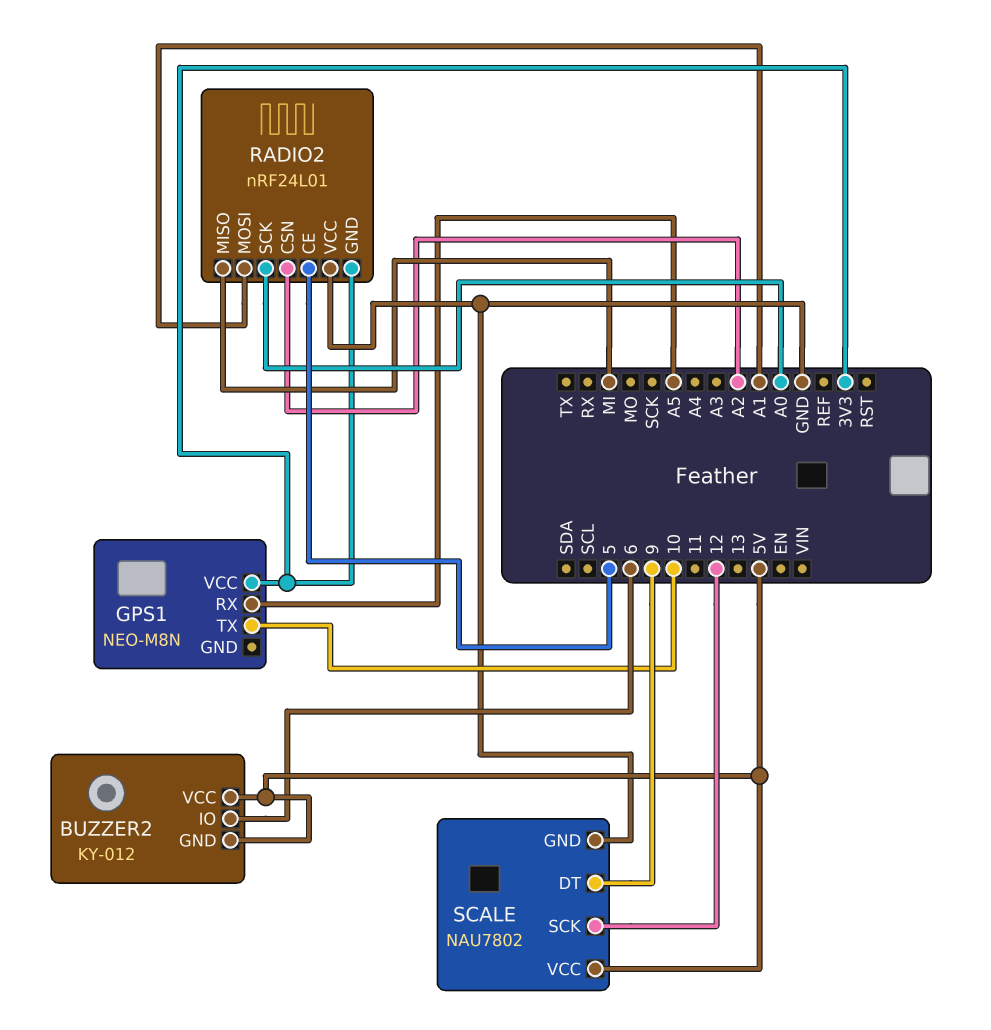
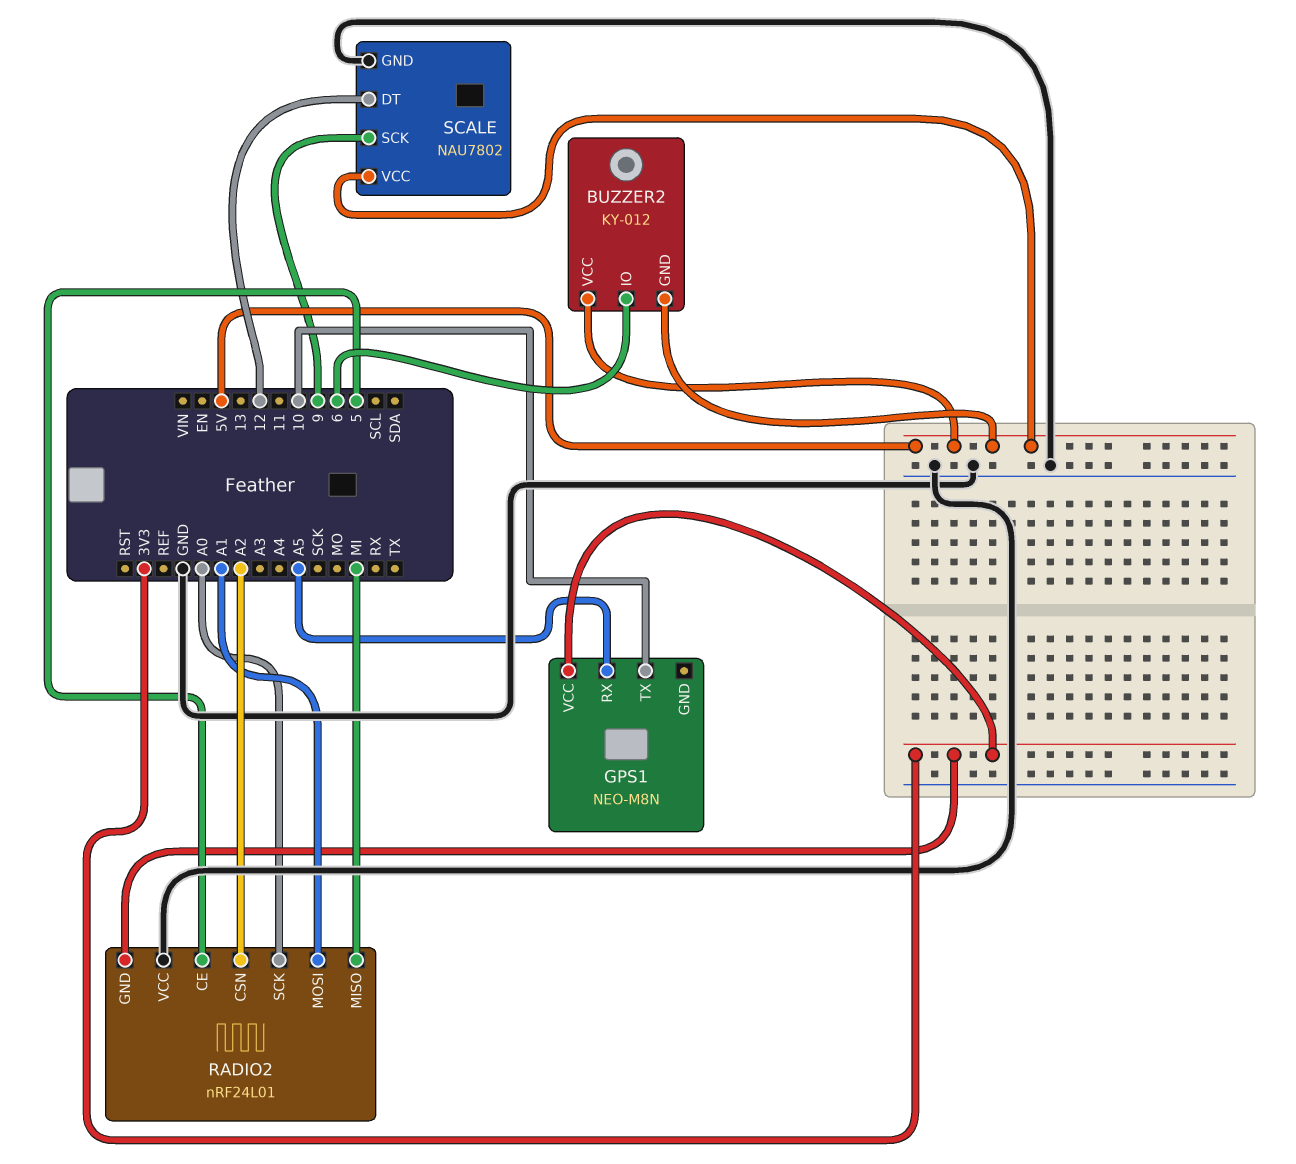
SCALE pin DT: 9 -> 12
SCALE pin SCK: 12 -> 9

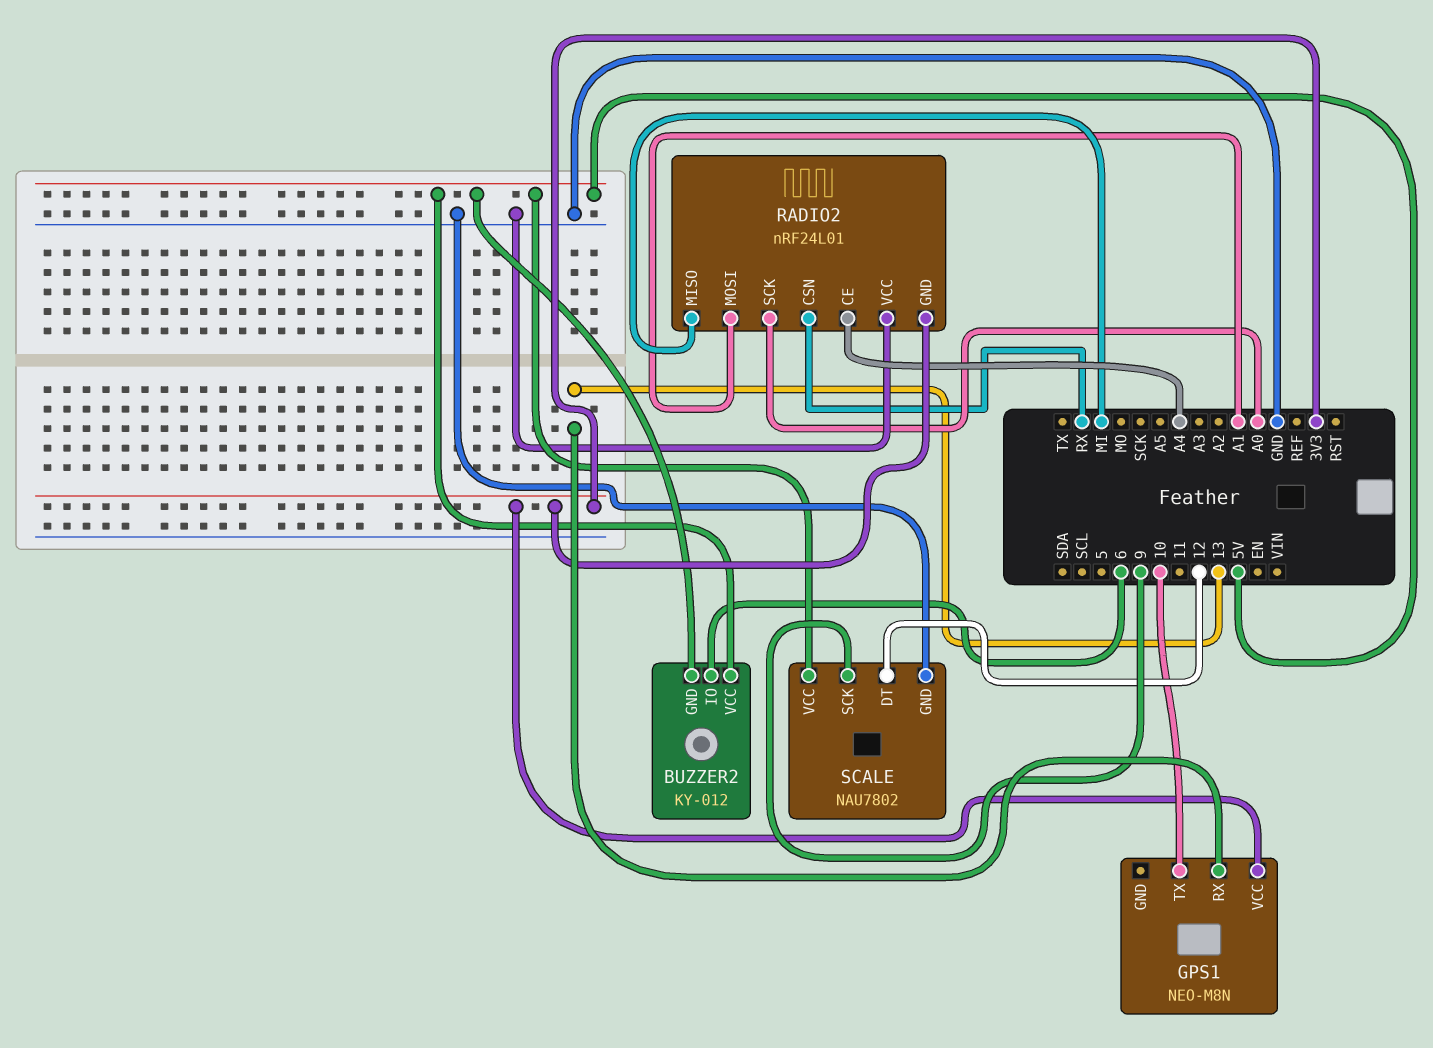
GPS1 pin RX: A5 -> 13
RADIO2 pin CE: 5 -> A4
RADIO2 pin CSN: A2 -> RX

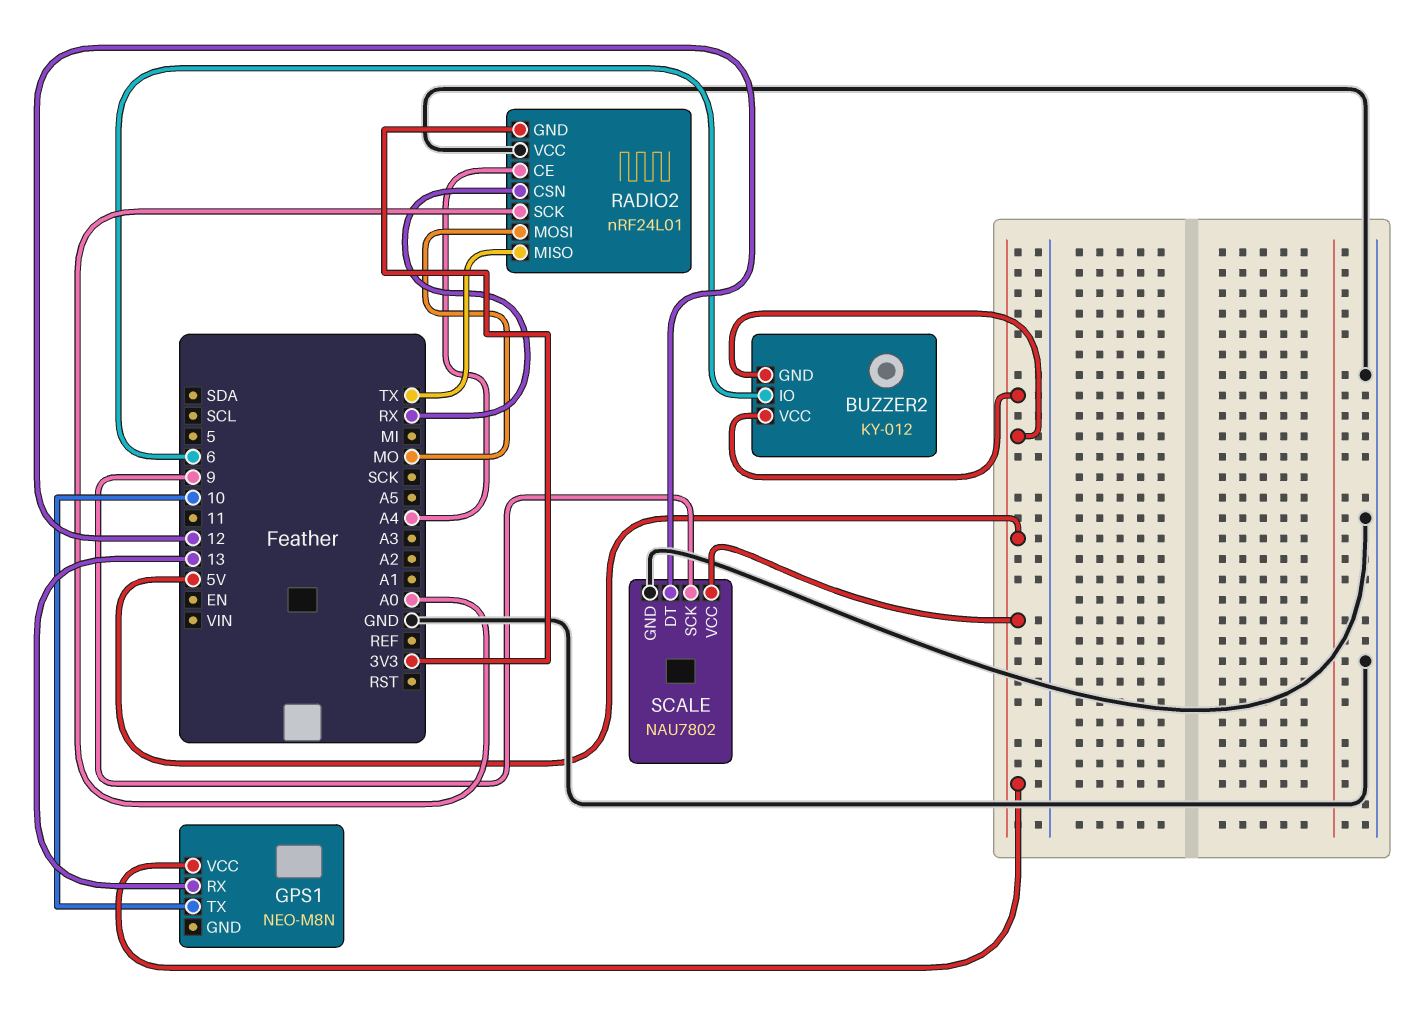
GPS1 pin VCC: 3V3 -> 5V
RADIO2 pin MISO: MI -> TX
RADIO2 pin MOSI: A1 -> MO

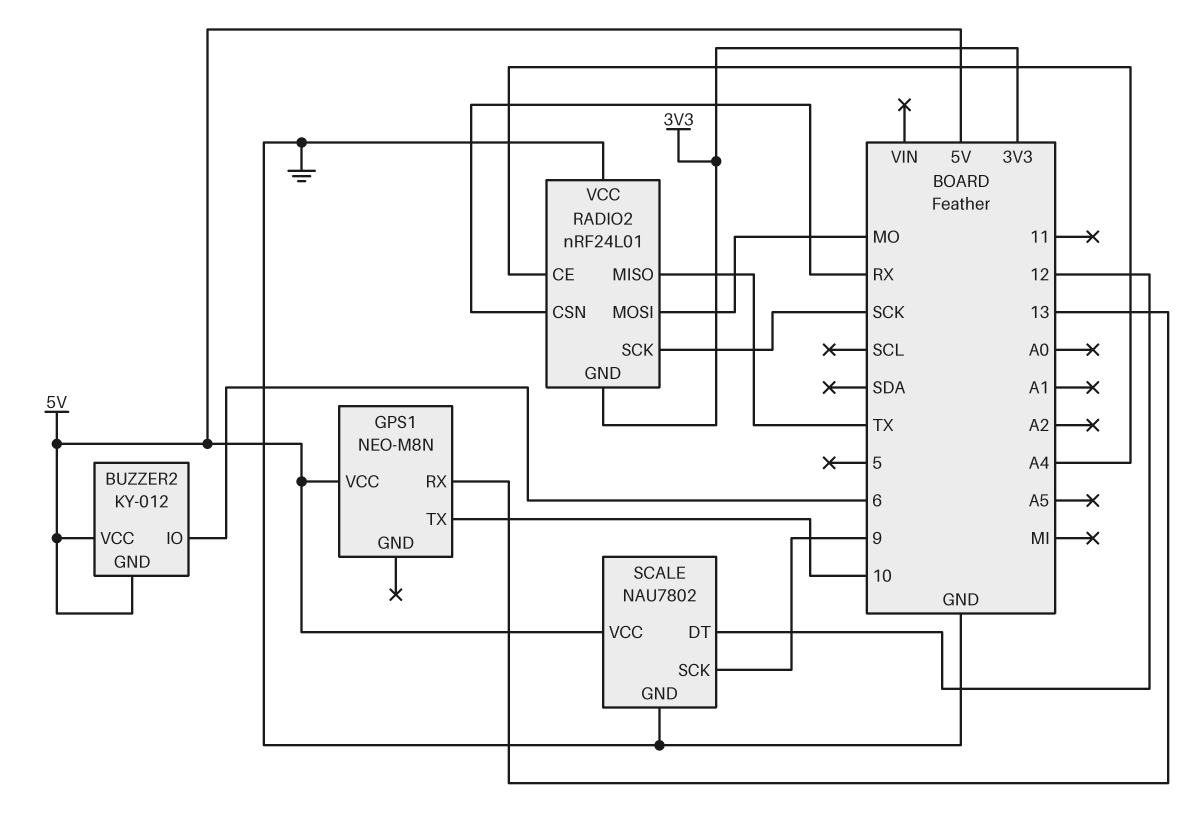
RADIO2 pin SCK: A0 -> SCK

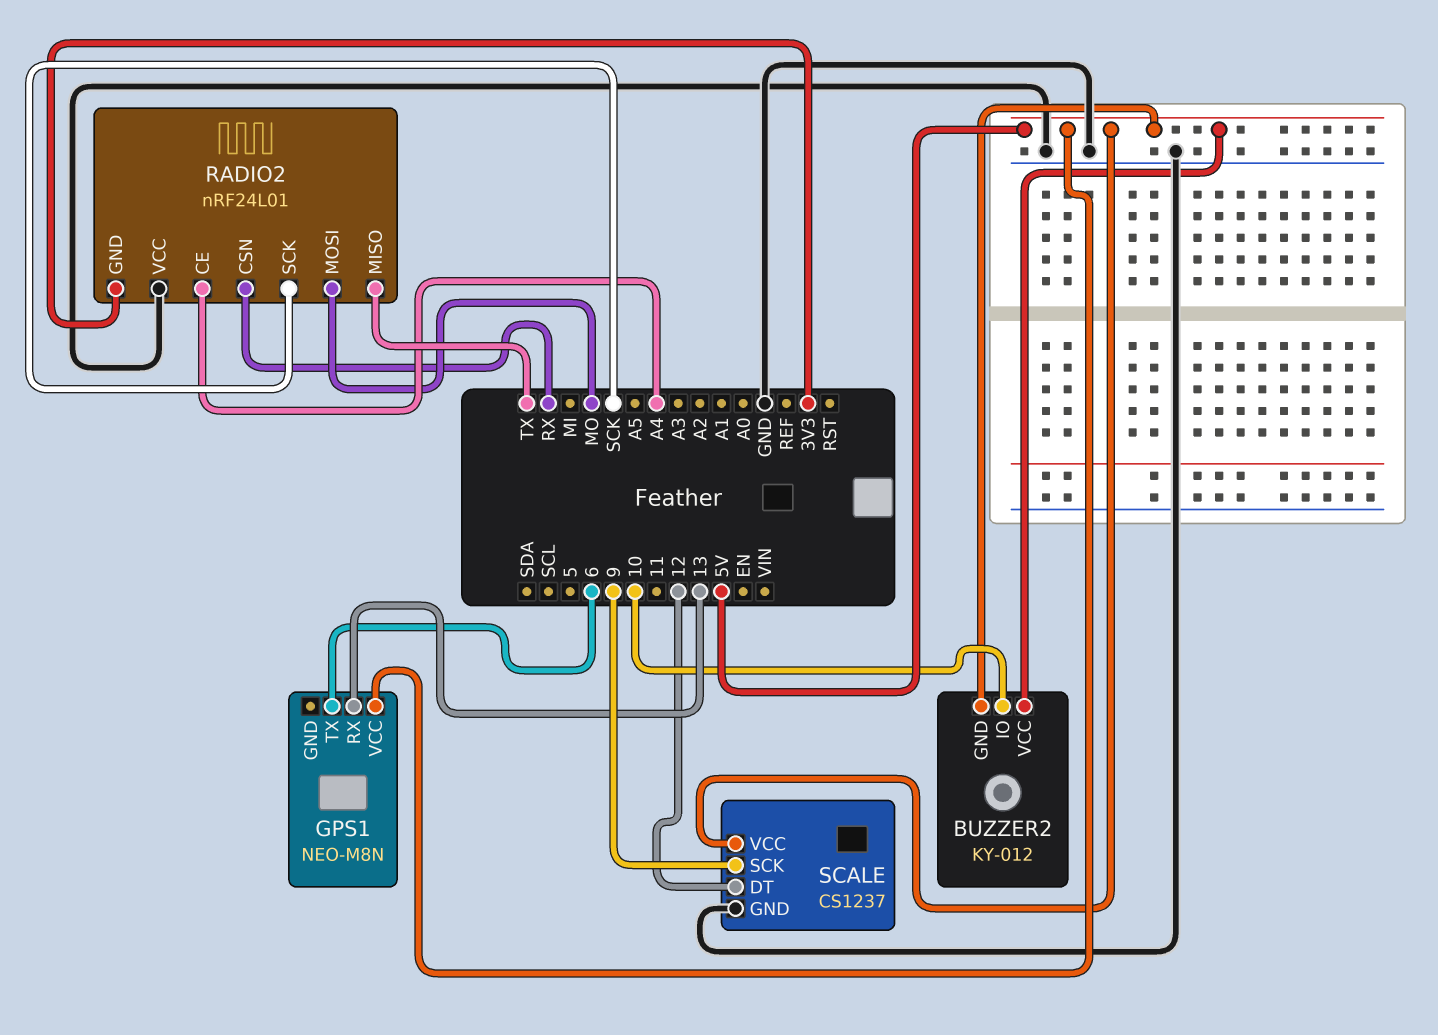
BUZZER2 pin IO: 6 -> 10
GPS1 pin TX: 10 -> 6
SCALE: NAU7802 -> CS1237

